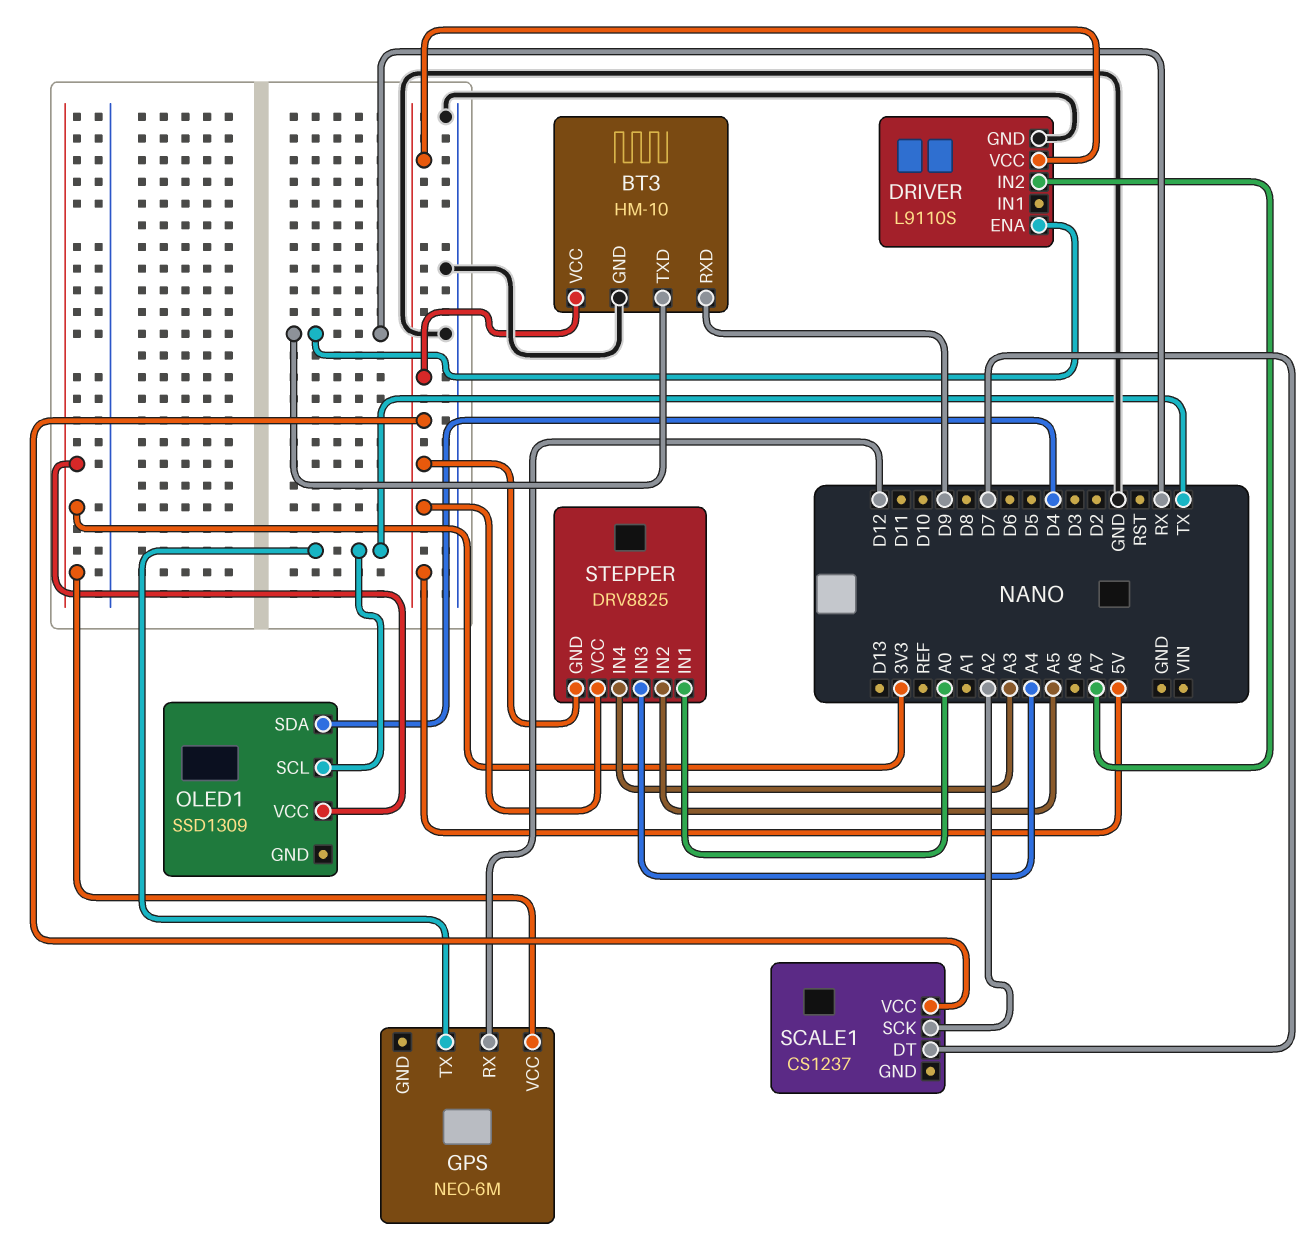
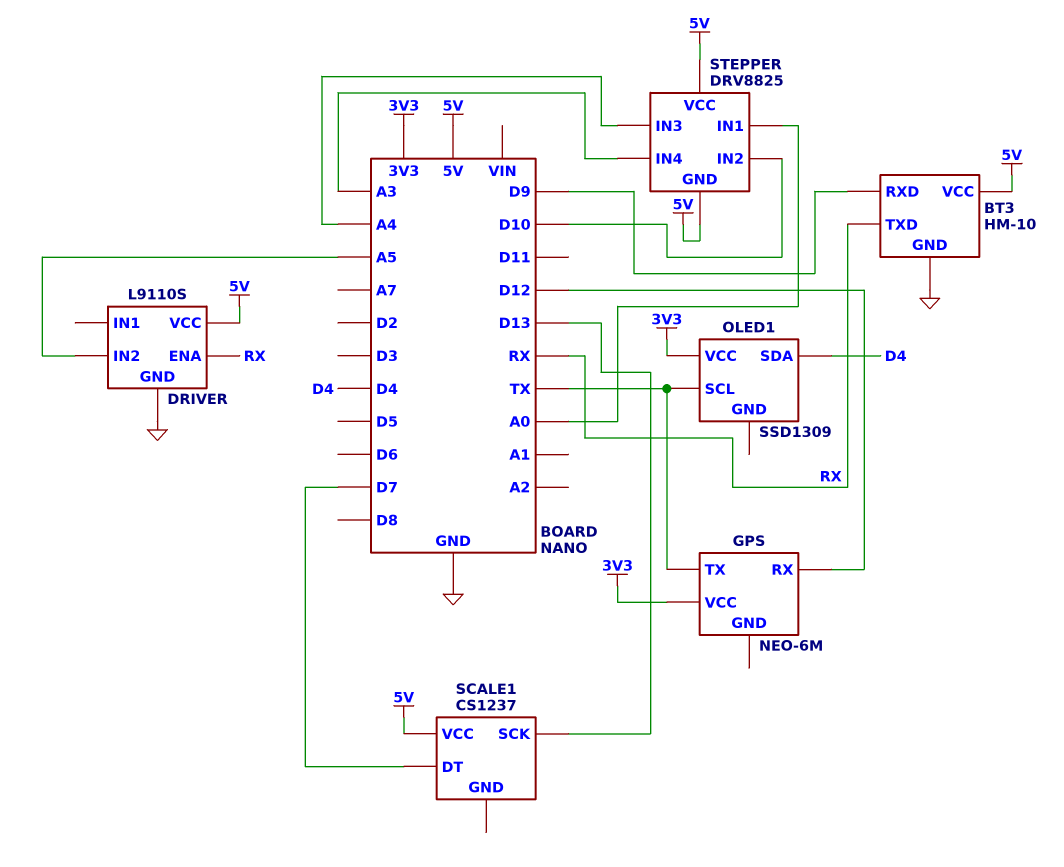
DRIVER pin IN2: A7 -> A5
SCALE1 pin SCK: A2 -> D13
STEPPER pin IN2: A5 -> D10

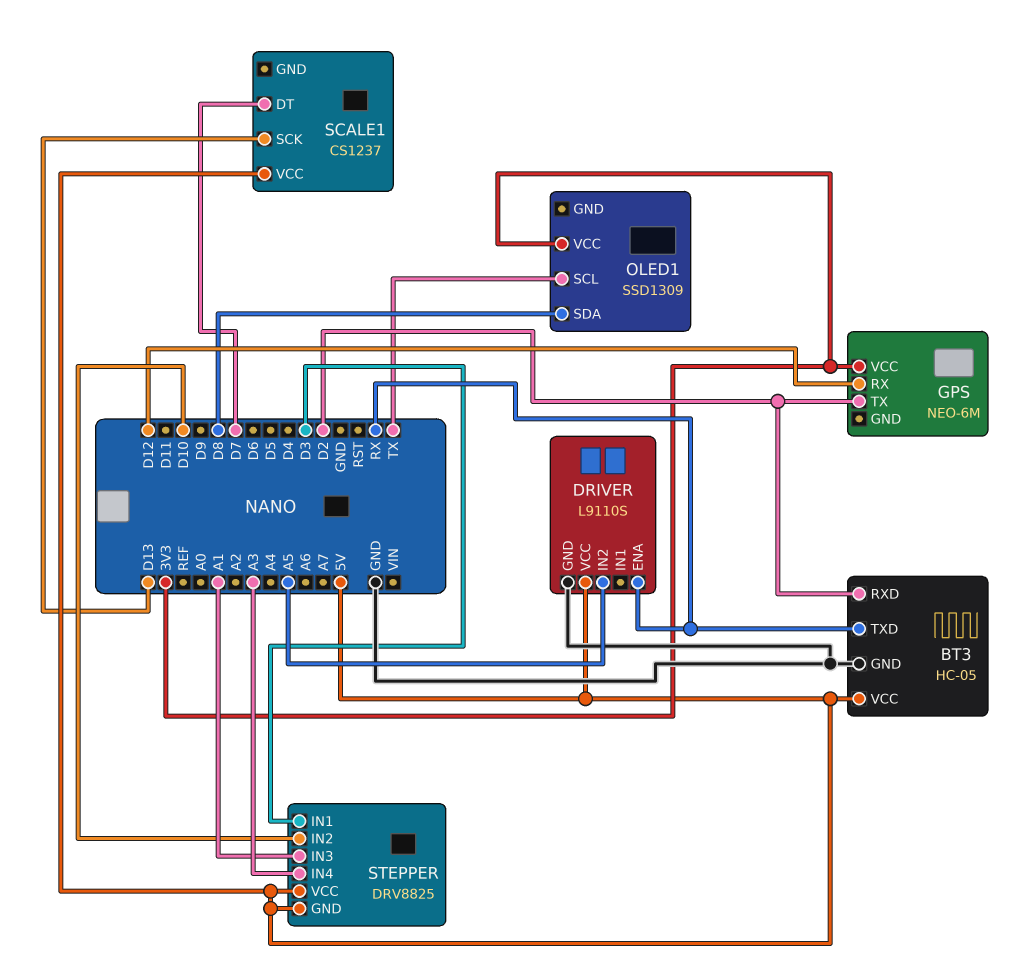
BT3: HM-10 -> HC-05
BT3 pin RXD: D9 -> D2
GPS pin TX: TX -> D2
OLED1 pin SDA: D4 -> D8
STEPPER pin IN1: A0 -> D3
STEPPER pin IN3: A4 -> A1

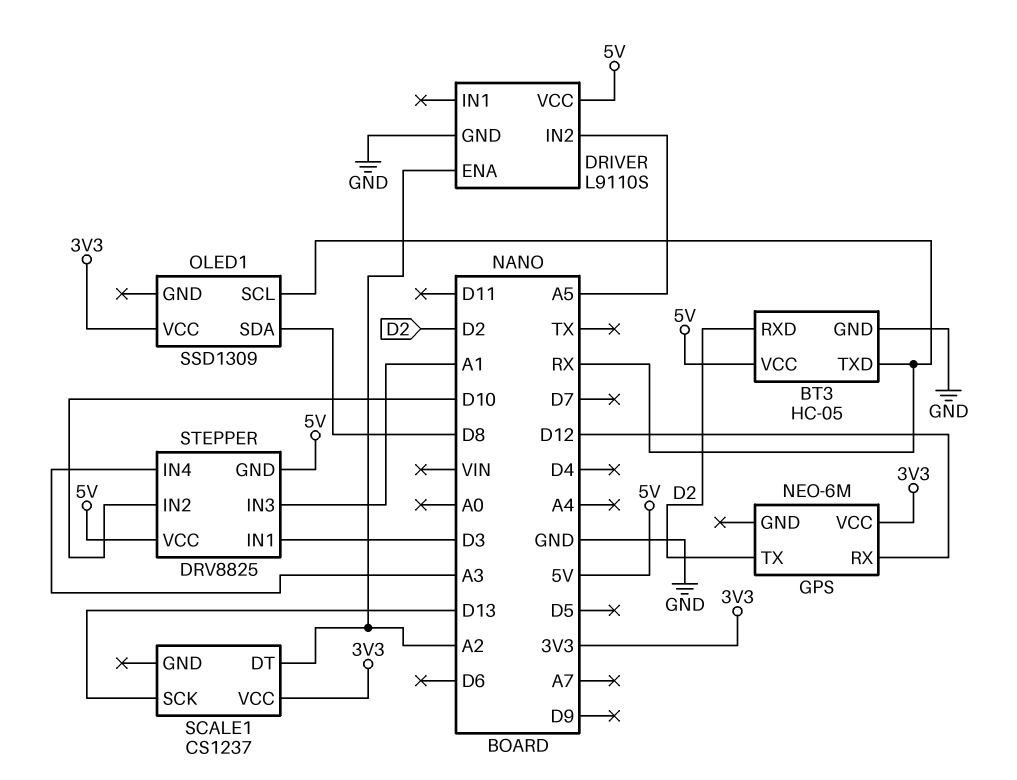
DRIVER pin ENA: RX -> A2
OLED1 pin SCL: TX -> RX
SCALE1 pin DT: D7 -> A2
SCALE1 pin VCC: 5V -> 3V3

